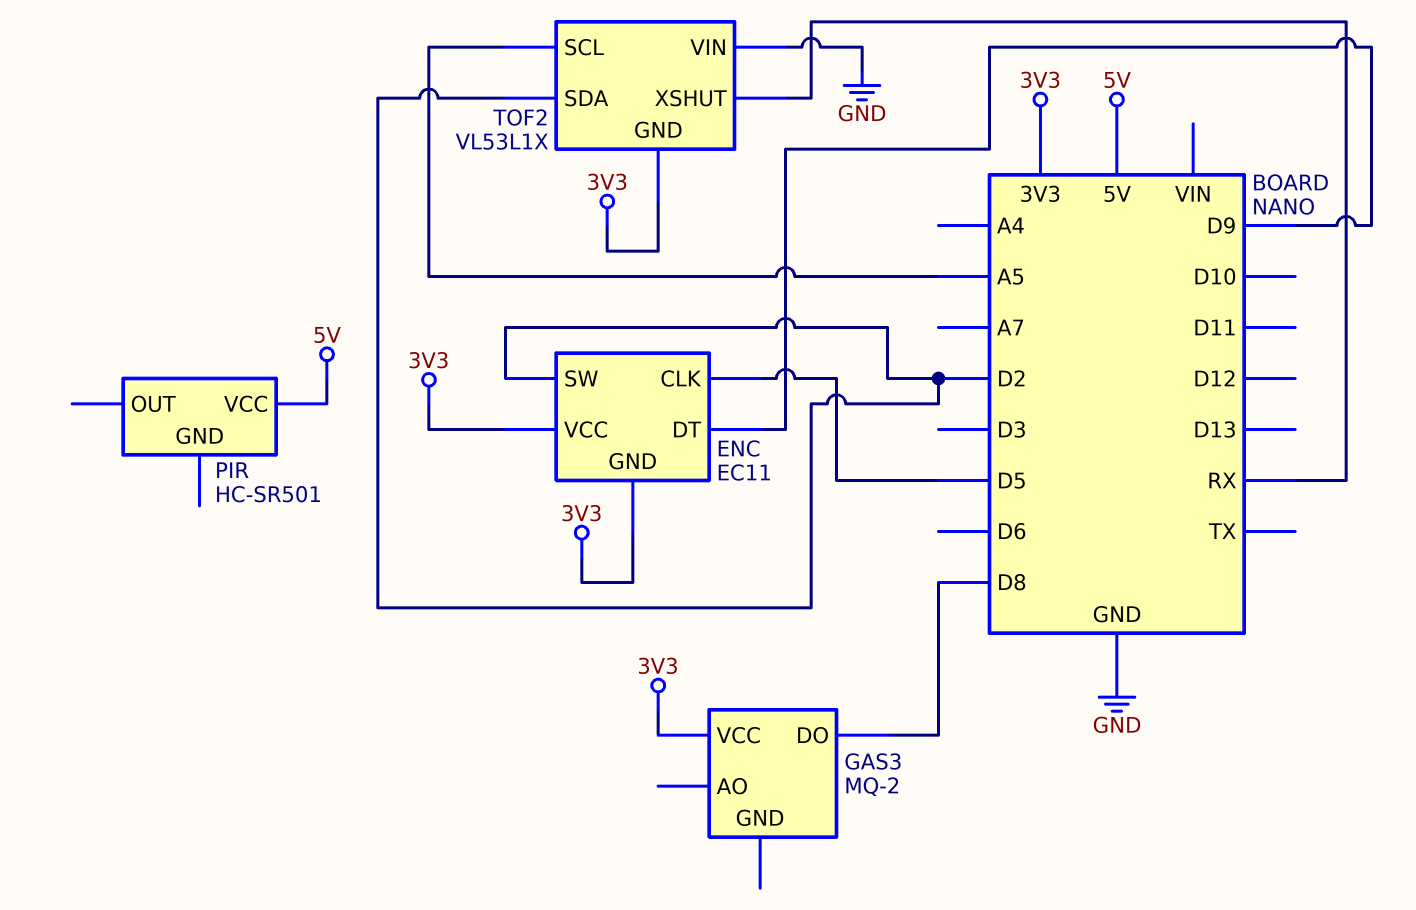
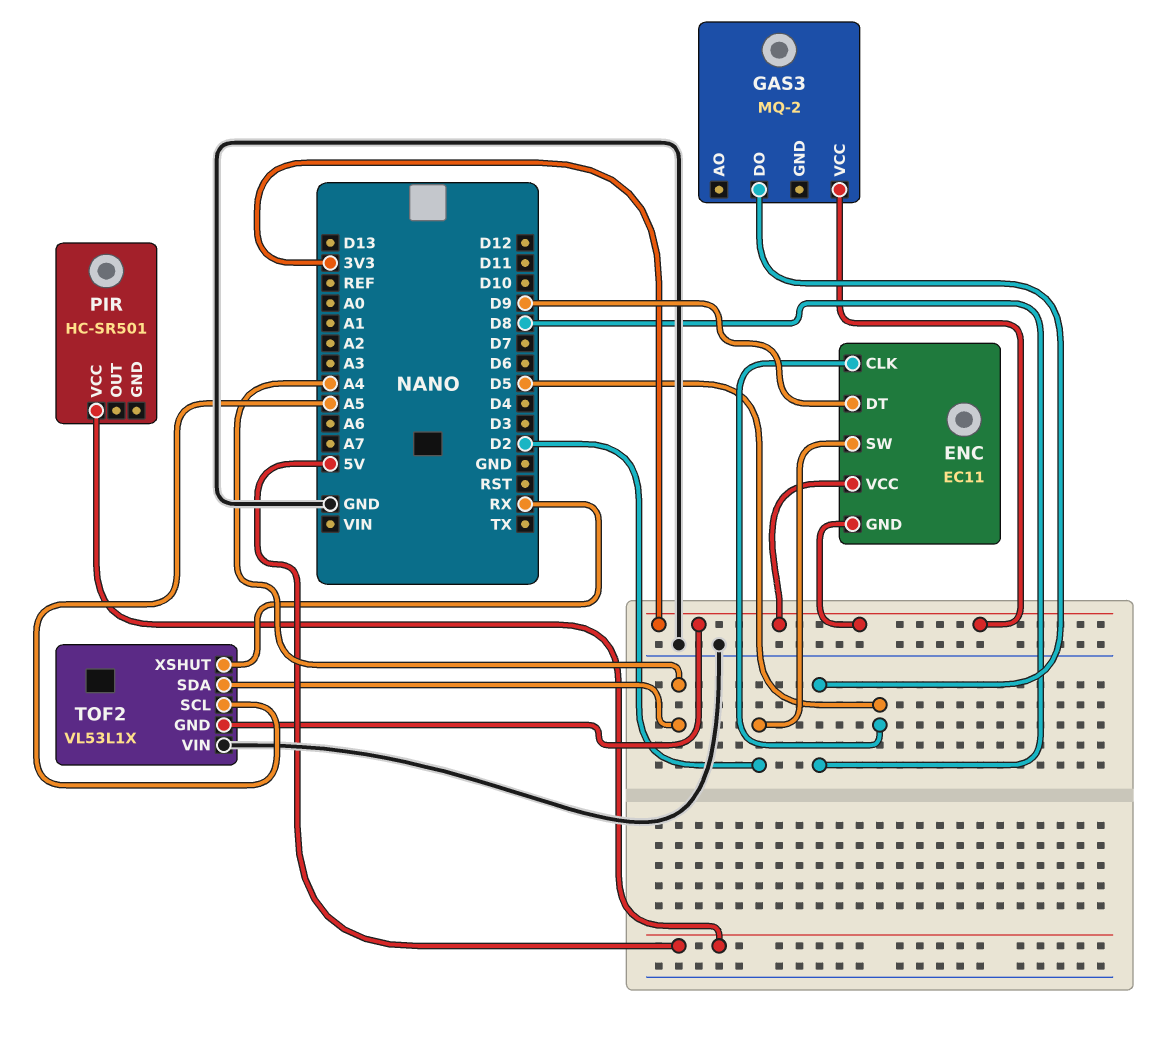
TOF2 pin SDA: D2 -> A4

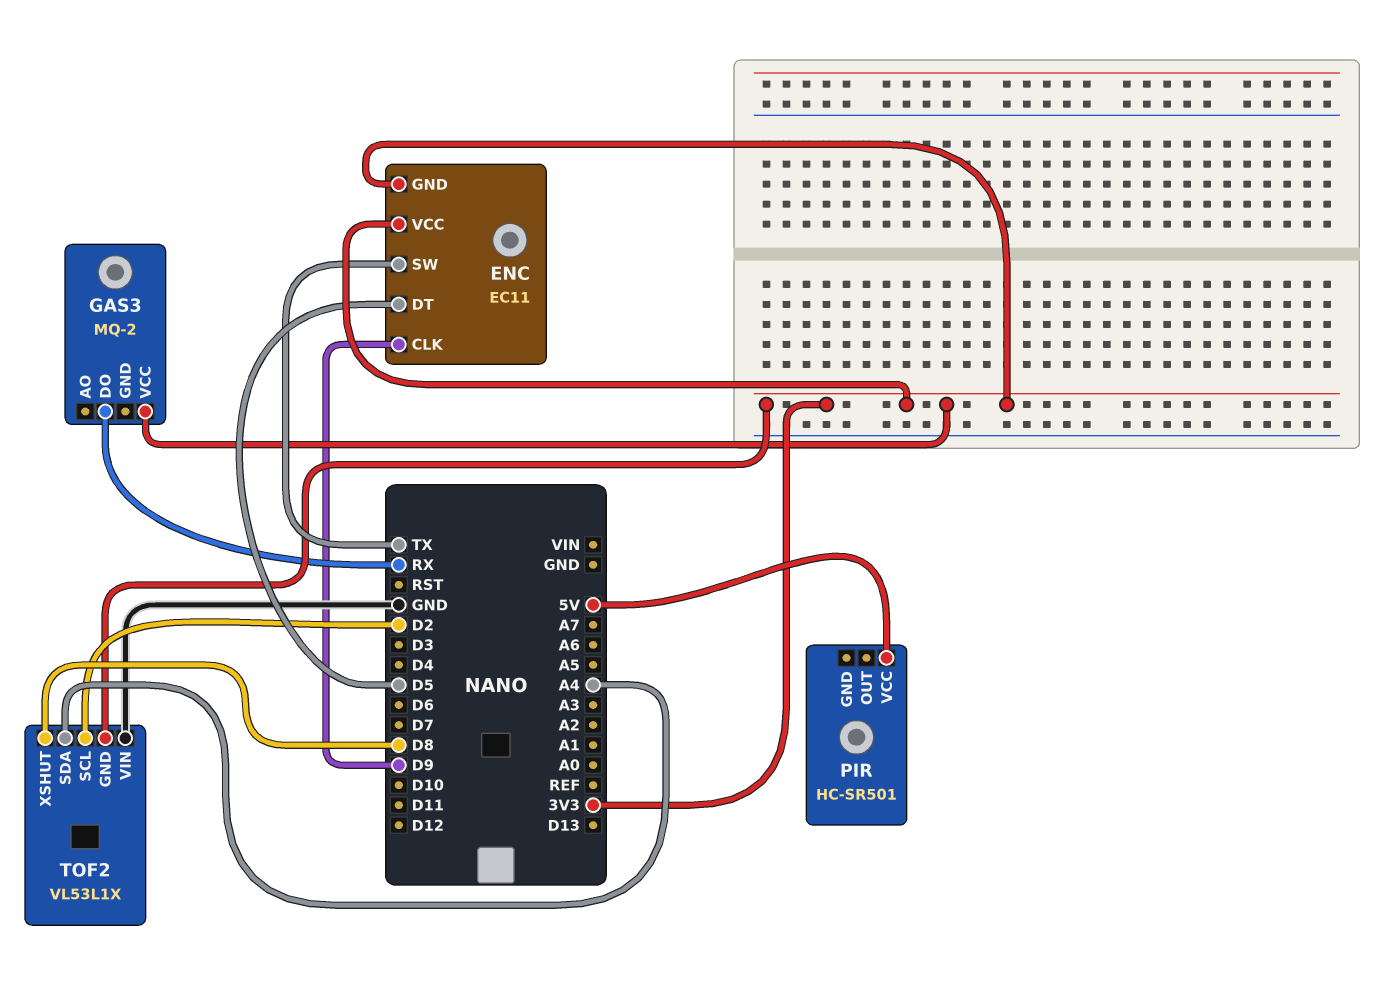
ENC pin CLK: D5 -> D9
ENC pin DT: D9 -> D5
ENC pin SW: D2 -> TX
GAS3 pin DO: D8 -> RX
TOF2 pin SCL: A5 -> D2
TOF2 pin XSHUT: RX -> D8

